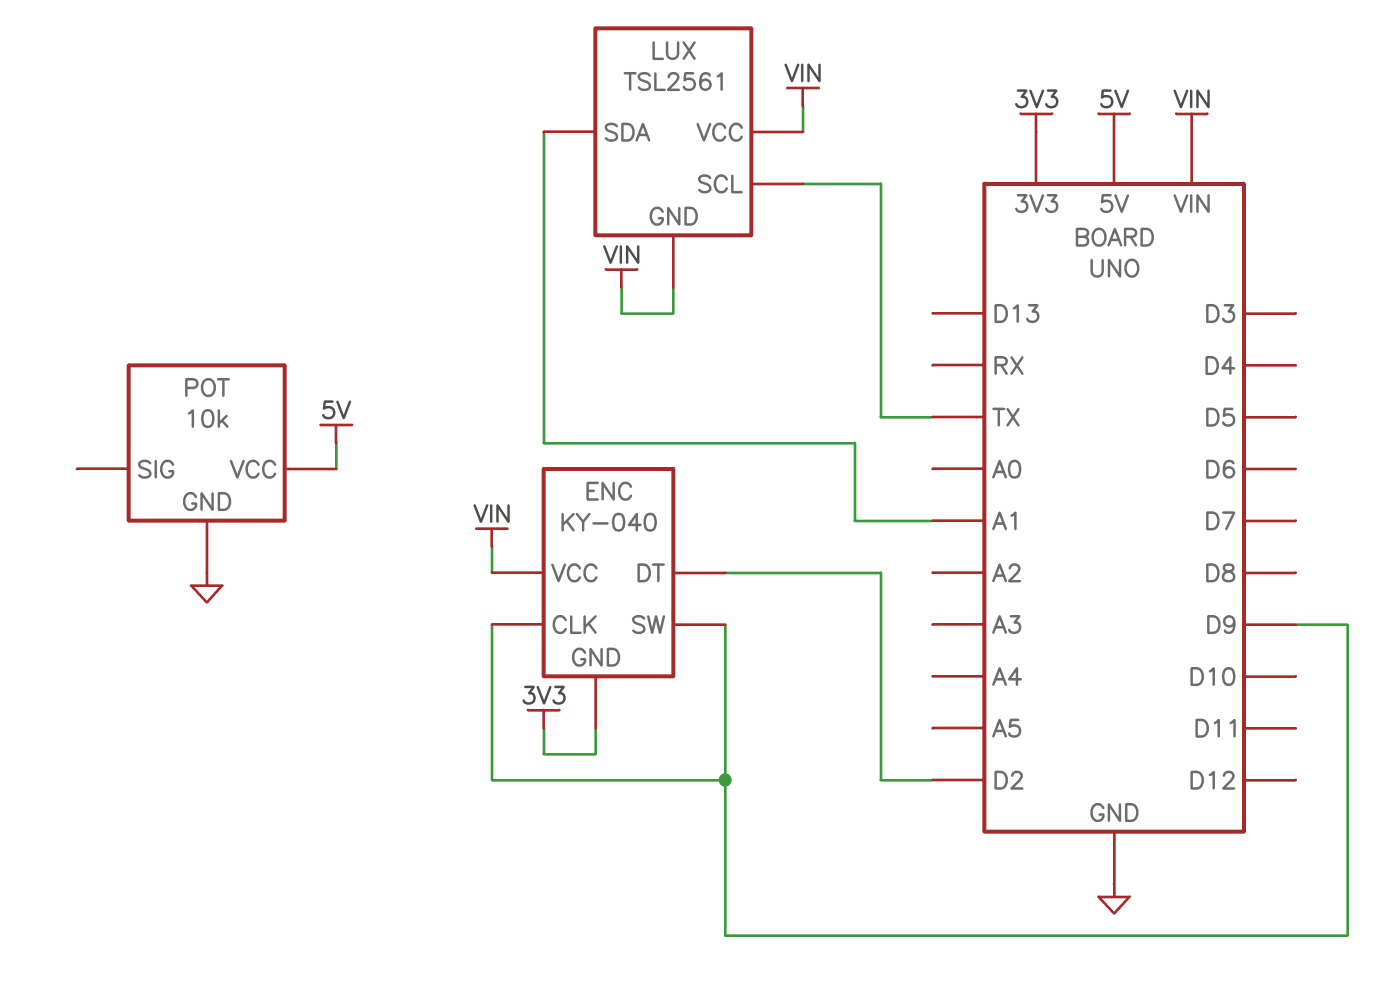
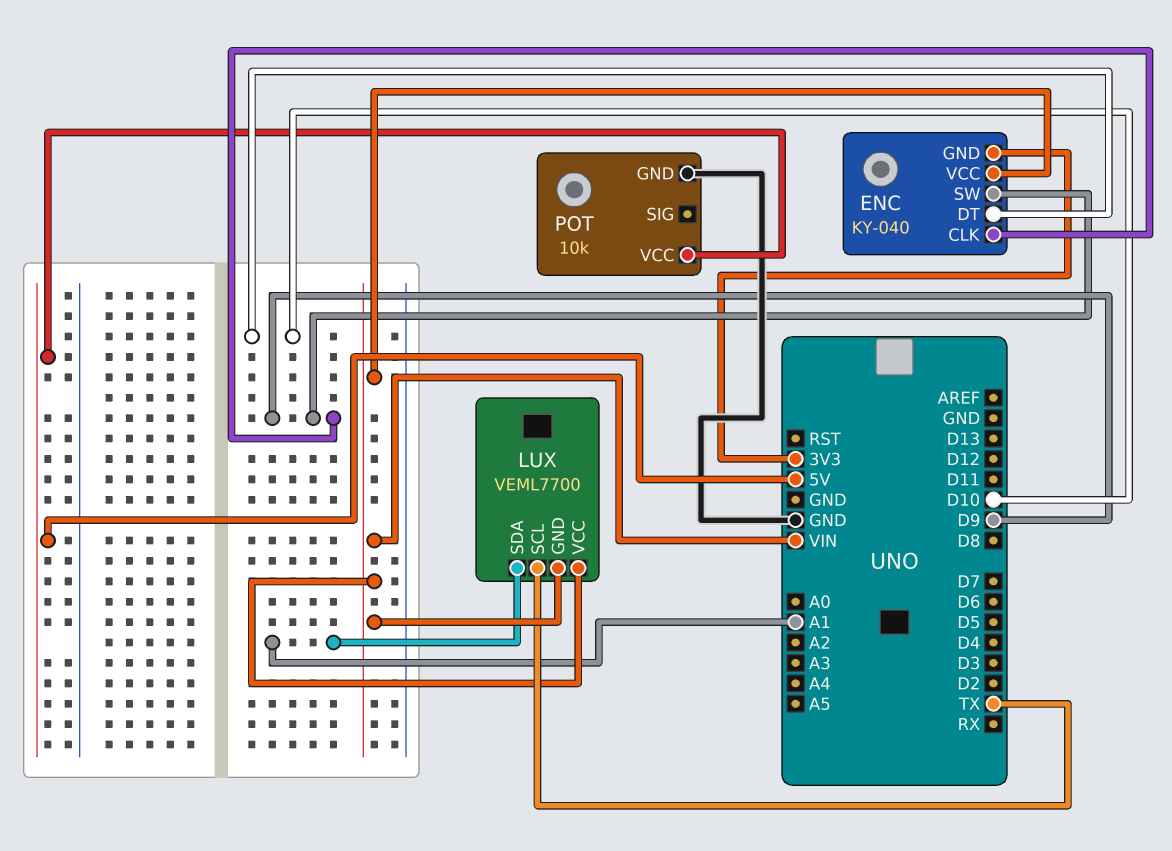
ENC pin DT: D2 -> D10
LUX: TSL2561 -> VEML7700

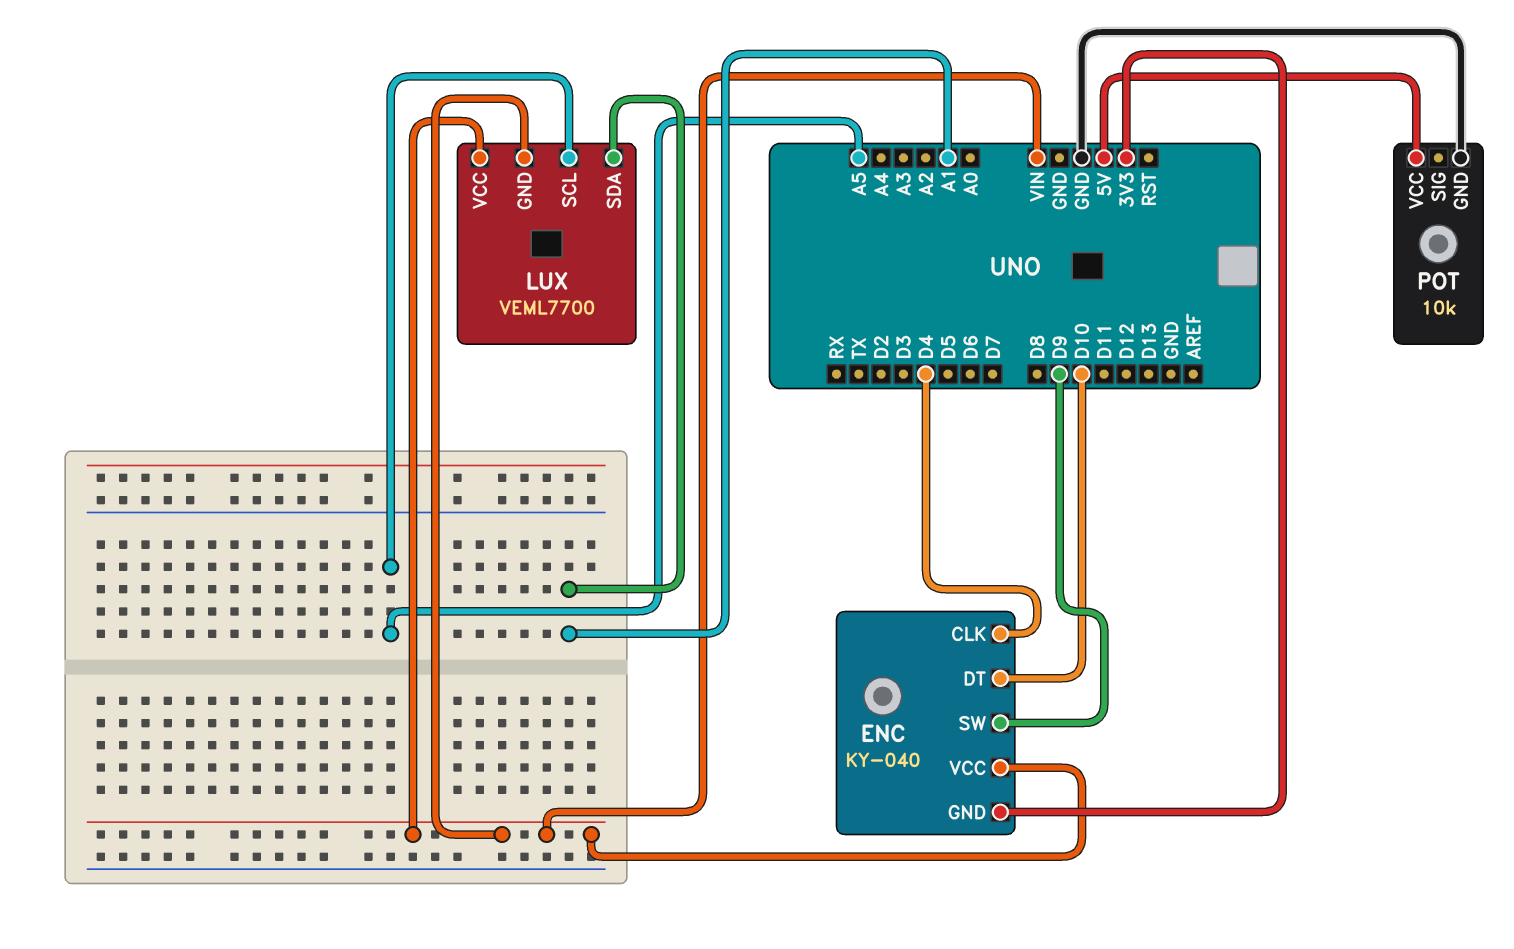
ENC pin CLK: D9 -> D4
LUX pin SCL: TX -> A5

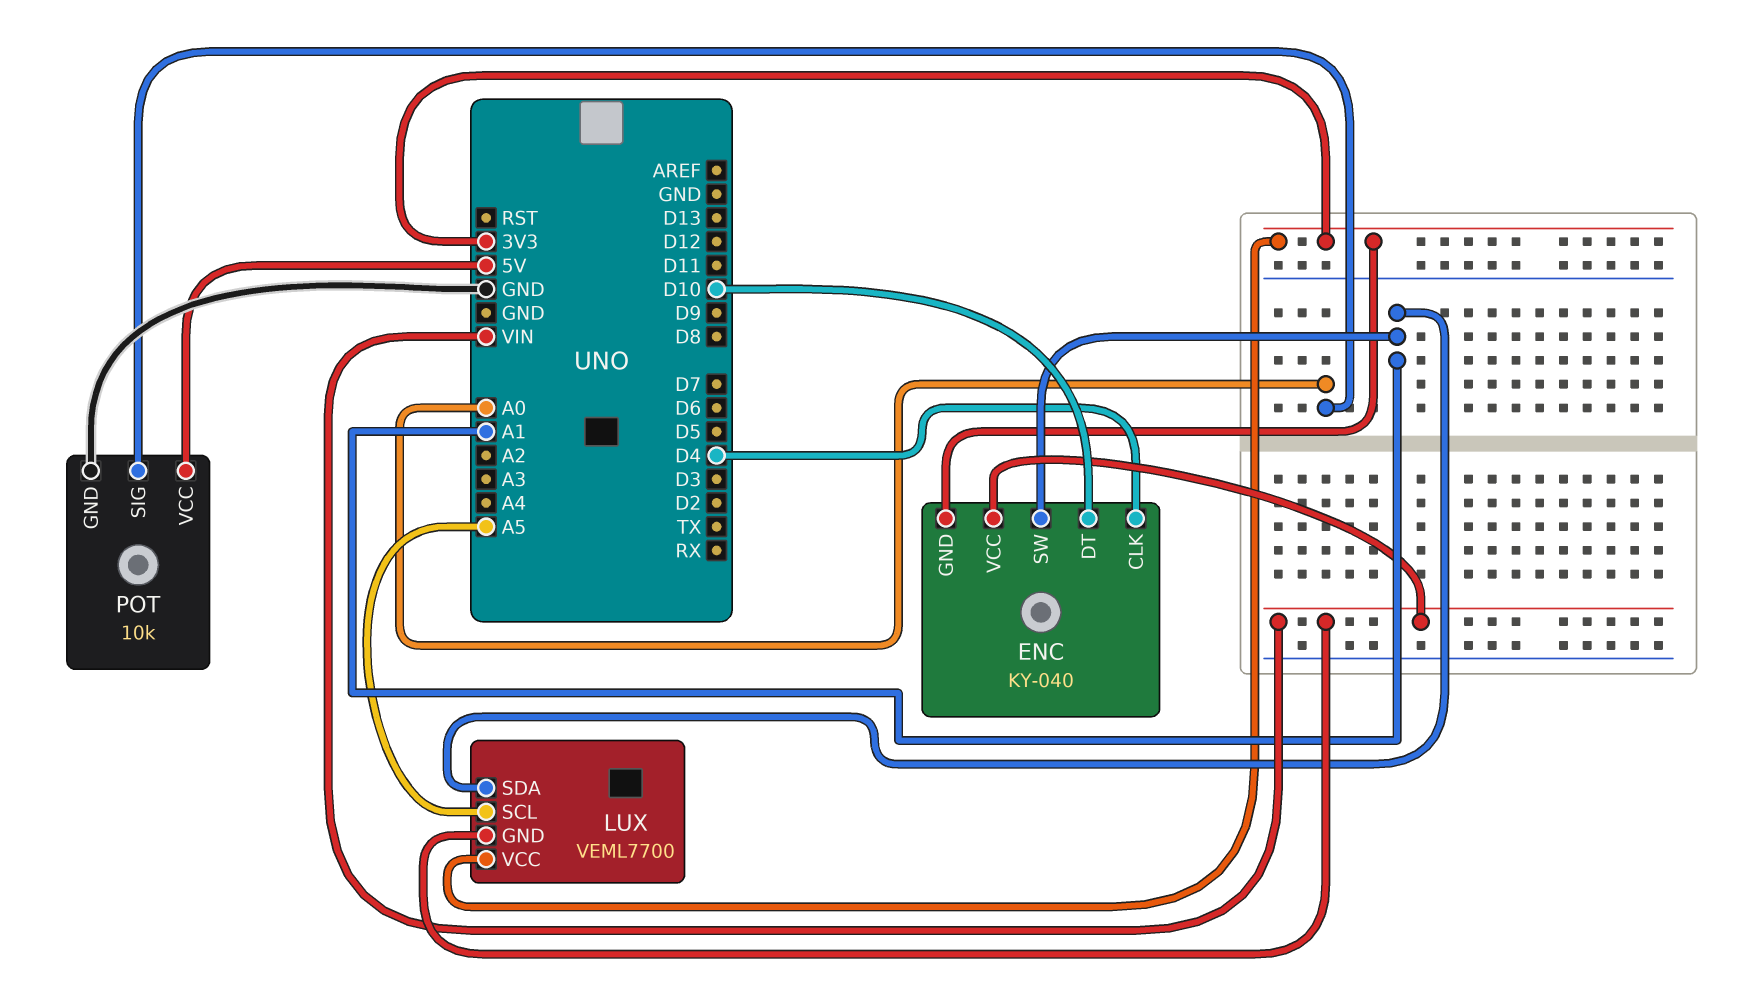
ENC pin SW: D9 -> A1
LUX pin VCC: VIN -> 3V3
POT pin SIG: none -> A0

